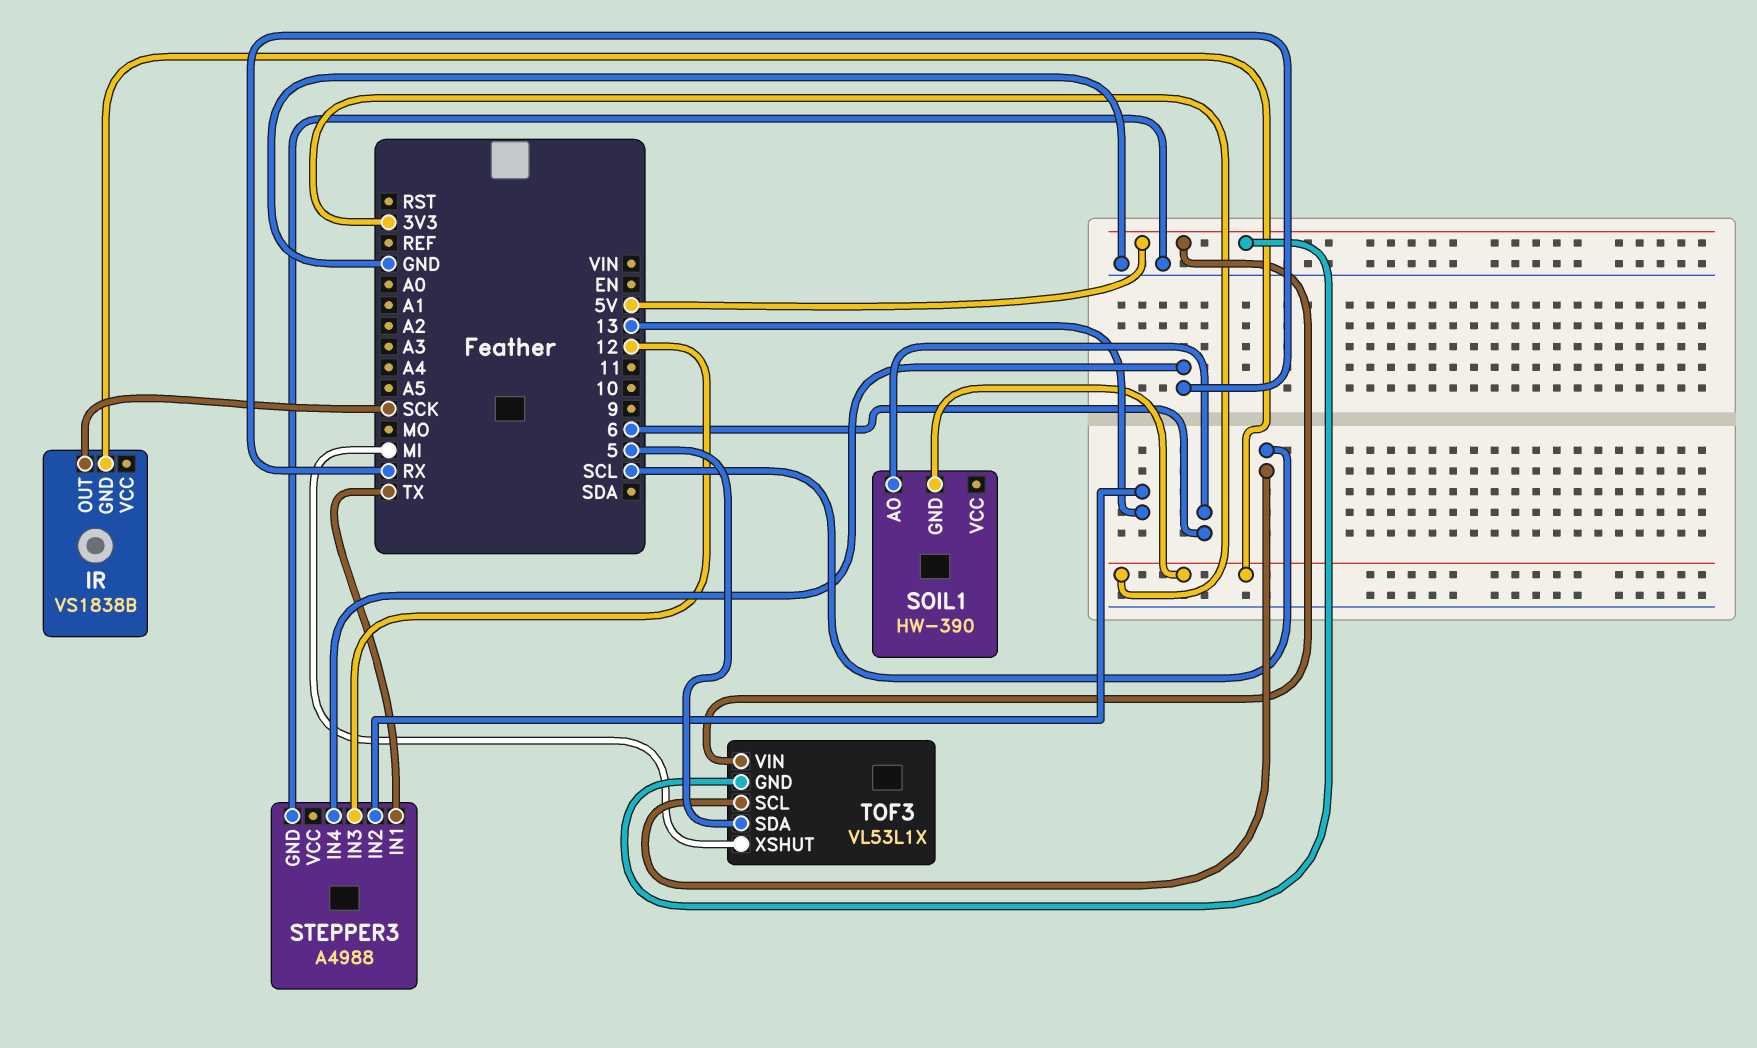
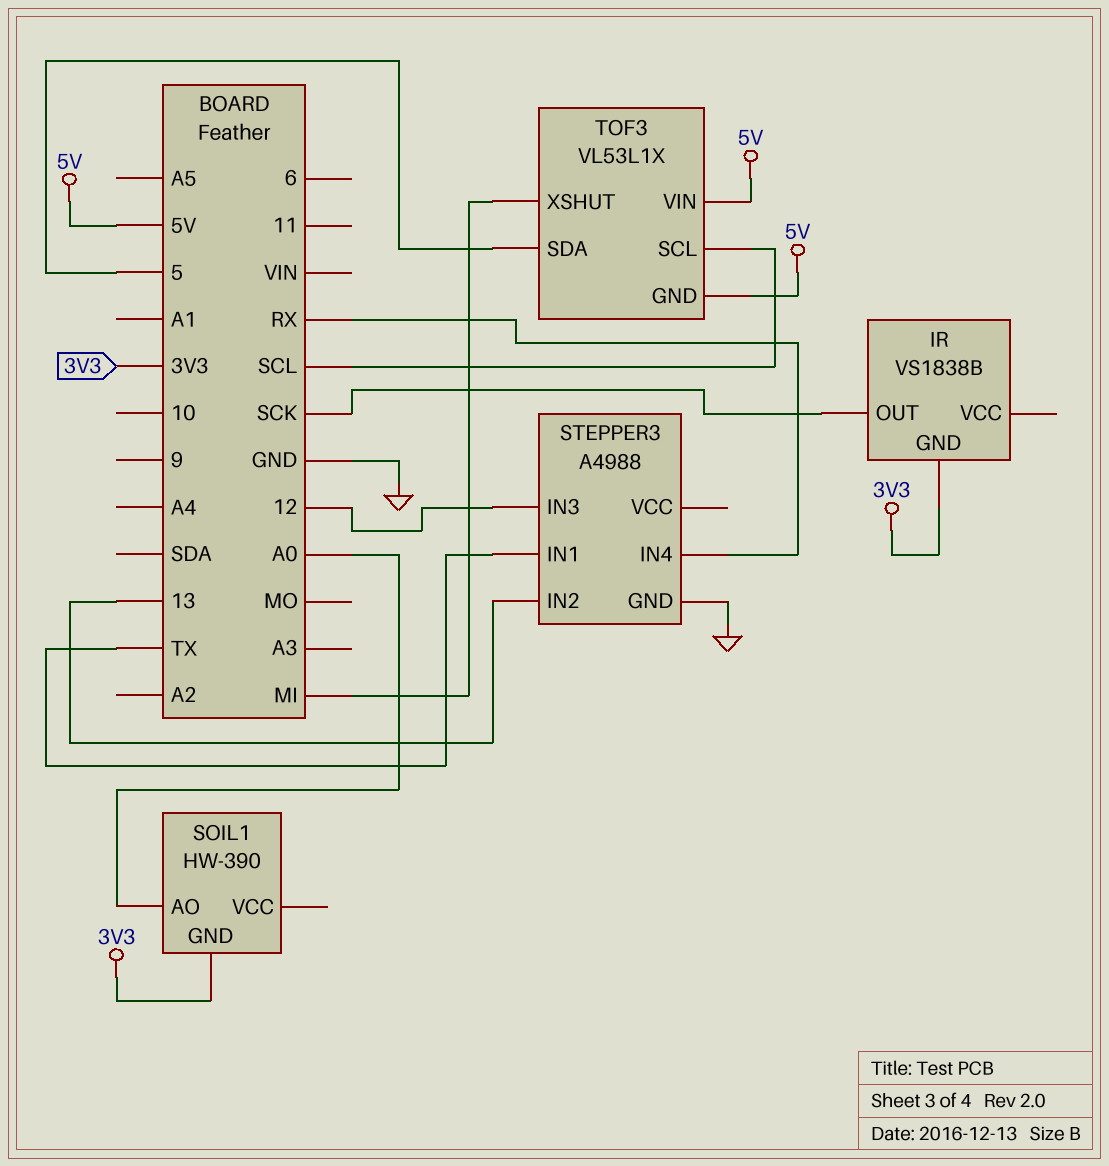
SOIL1 pin AO: 6 -> A0

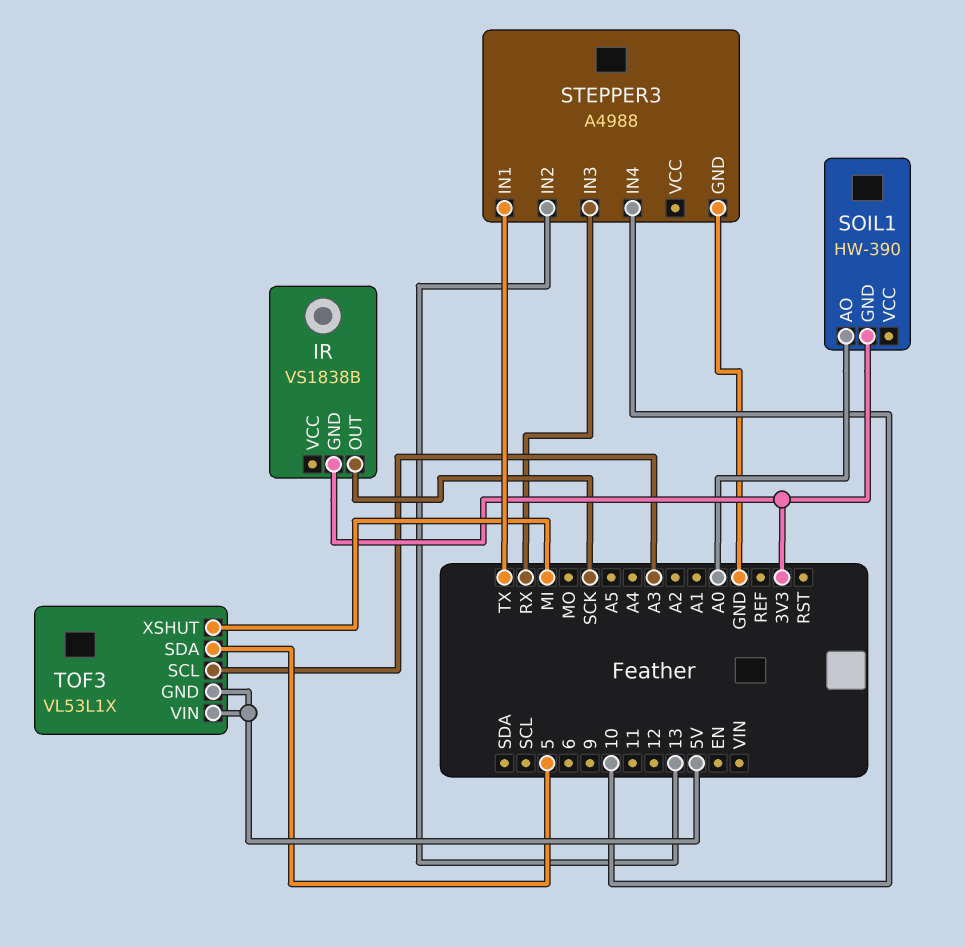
STEPPER3 pin IN3: 12 -> RX
STEPPER3 pin IN4: RX -> 10
TOF3 pin SCL: SCL -> A3

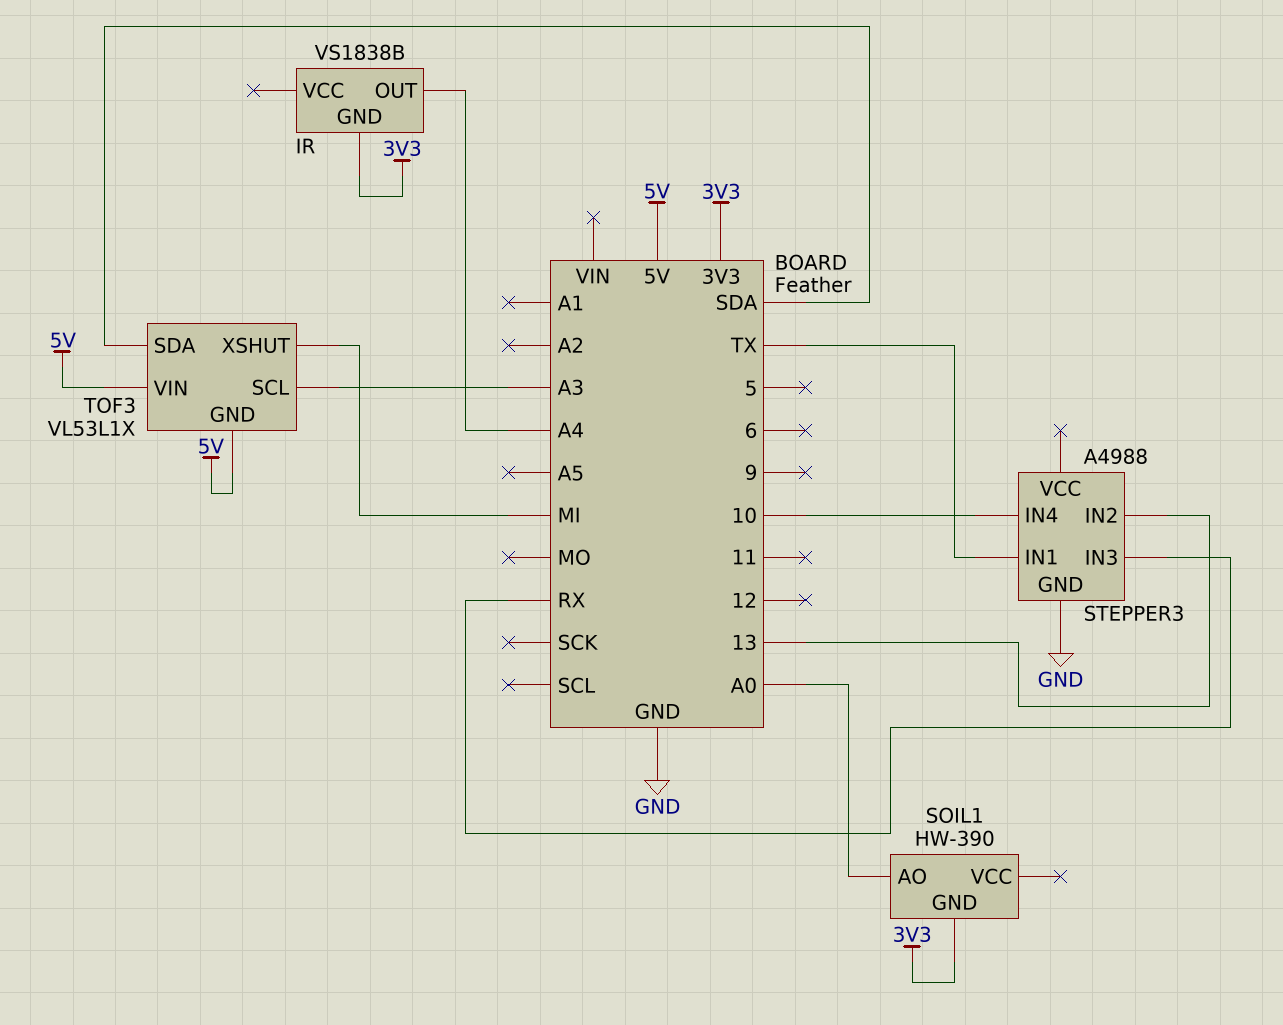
IR pin OUT: SCK -> A4
TOF3 pin SDA: 5 -> SDA

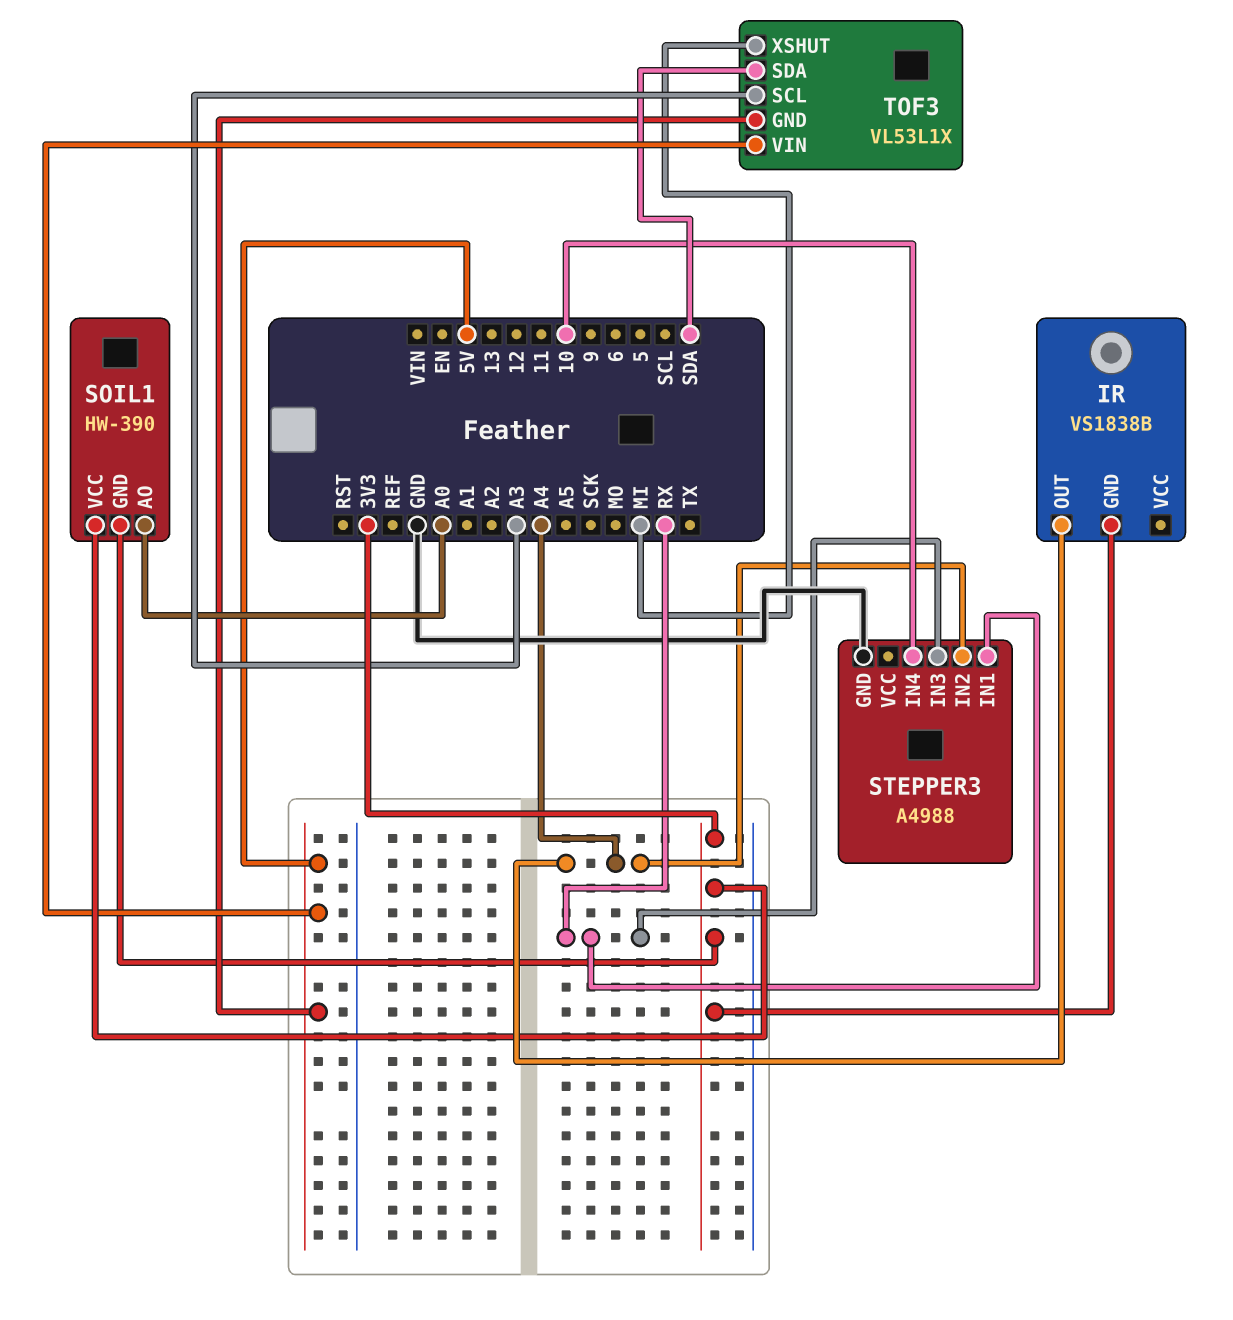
SOIL1 pin VCC: none -> 3V3
STEPPER3 pin IN1: TX -> RX
STEPPER3 pin IN2: 13 -> A4

